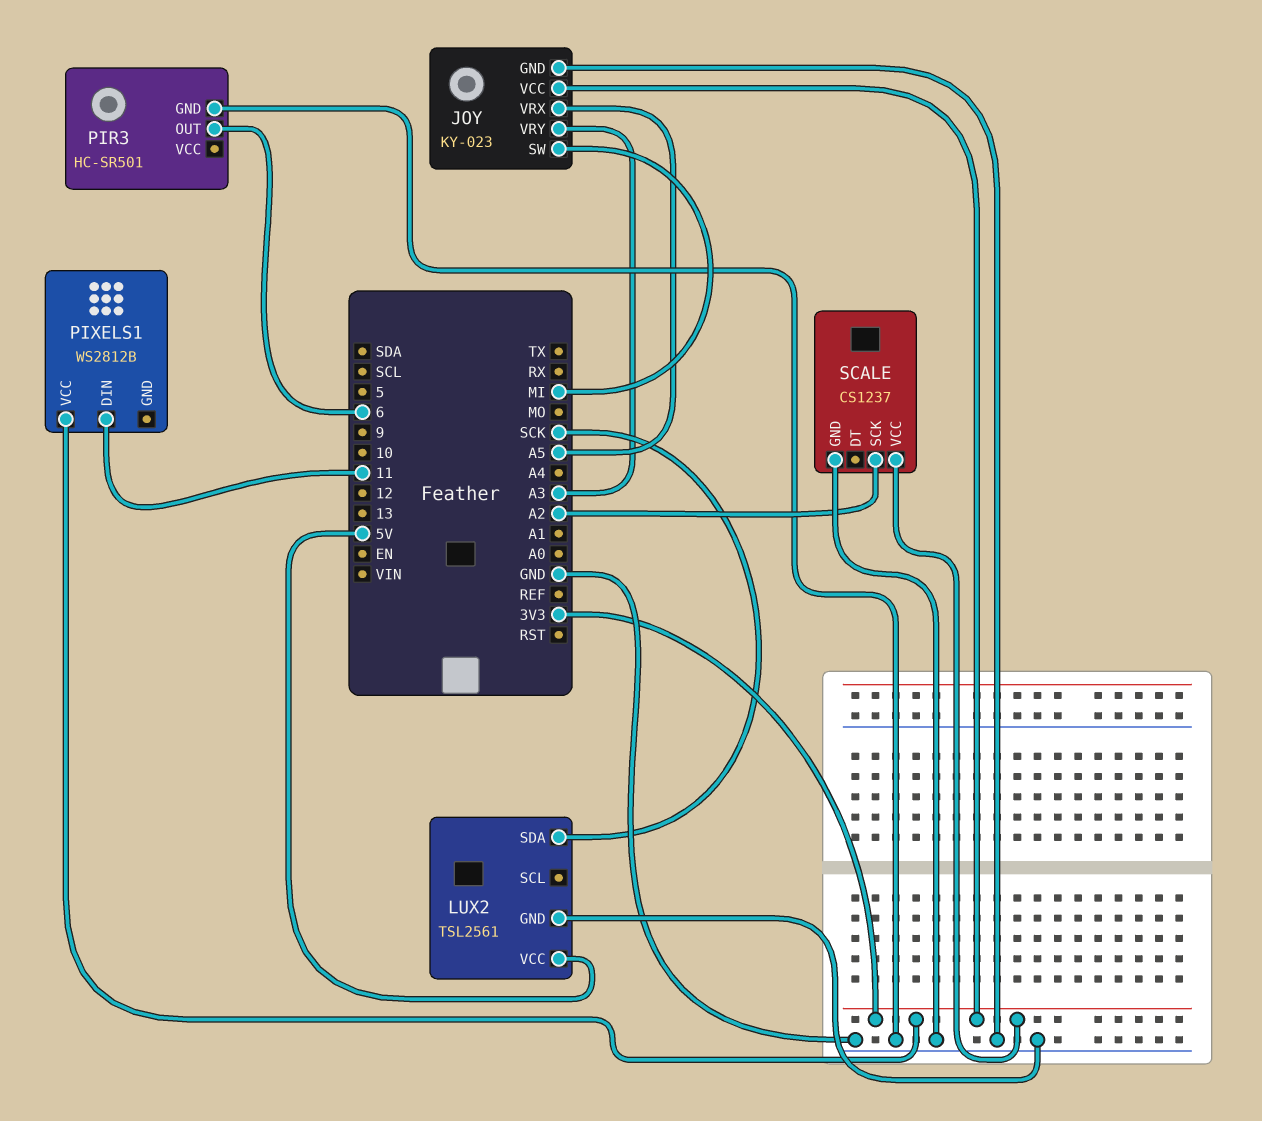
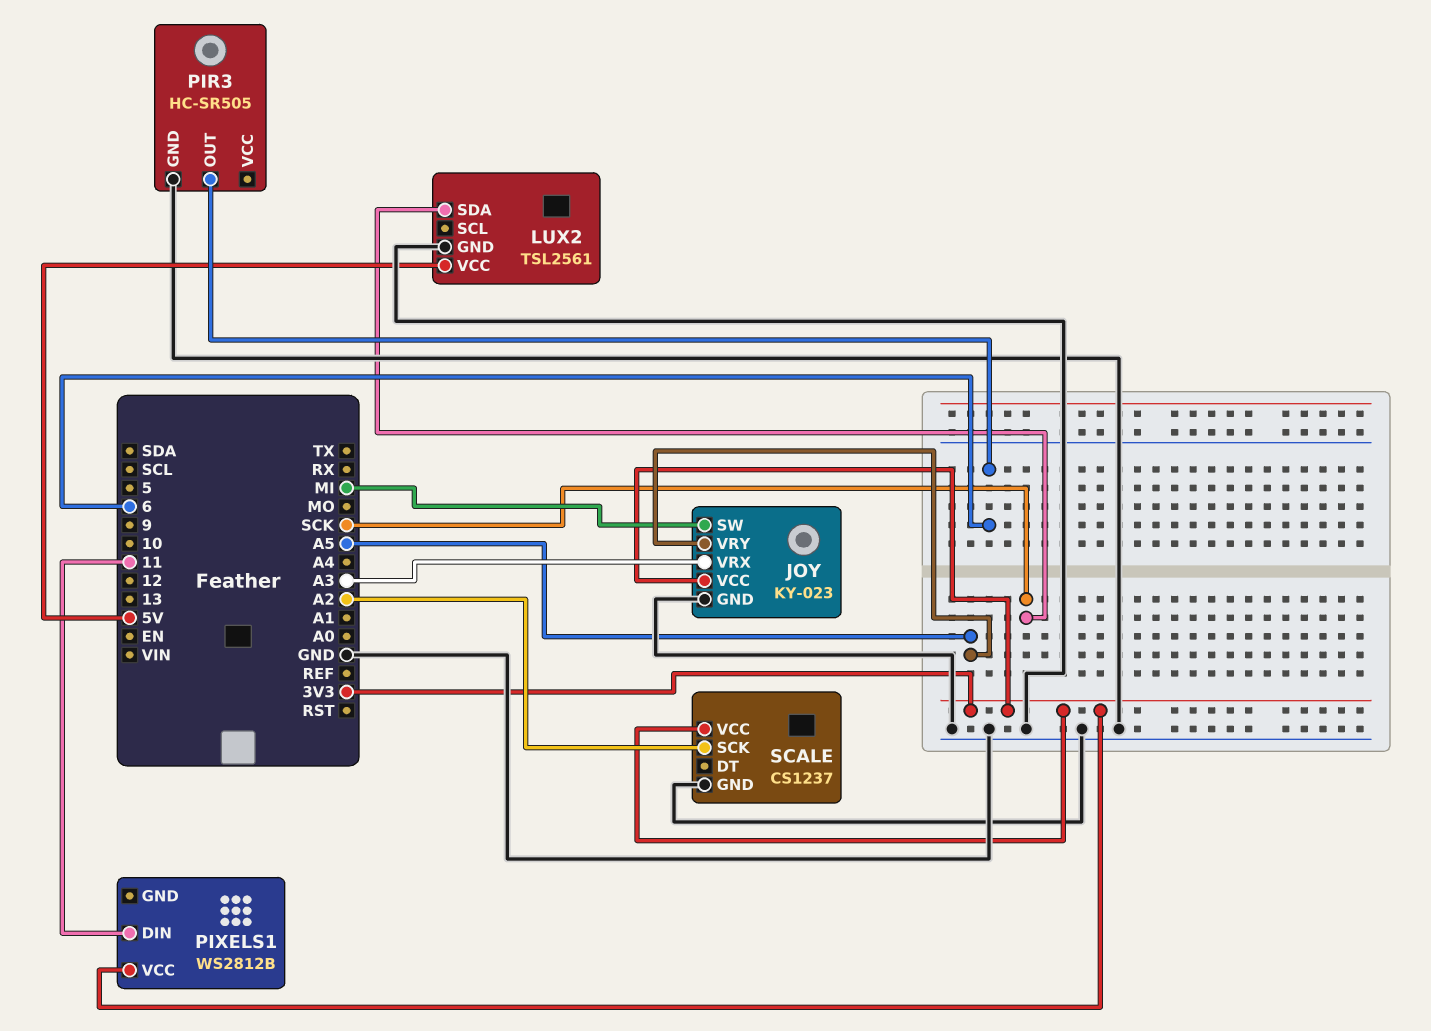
JOY pin VRX: A5 -> A3
JOY pin VRY: A3 -> A5
PIR3: HC-SR501 -> HC-SR505

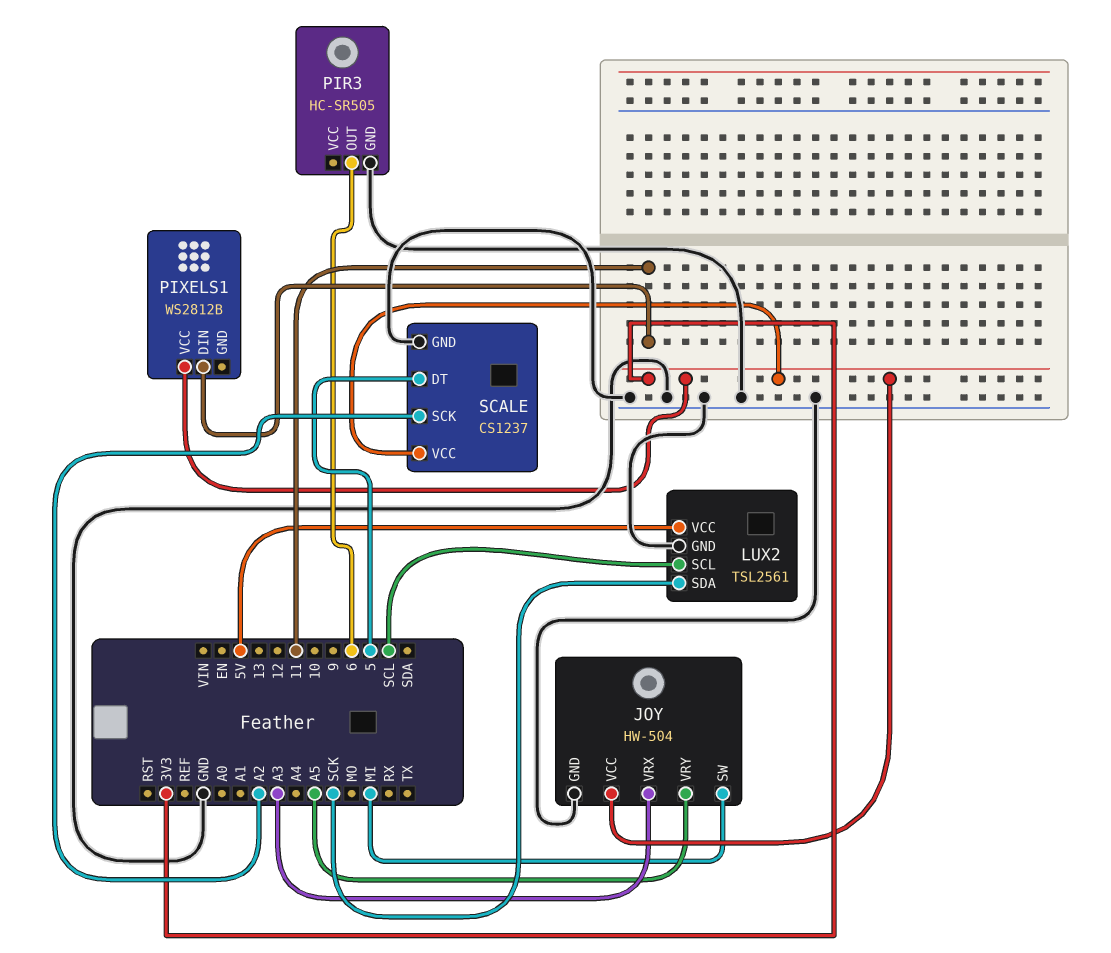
JOY: KY-023 -> HW-504
LUX2 pin SCL: none -> SCL
SCALE pin DT: none -> 5

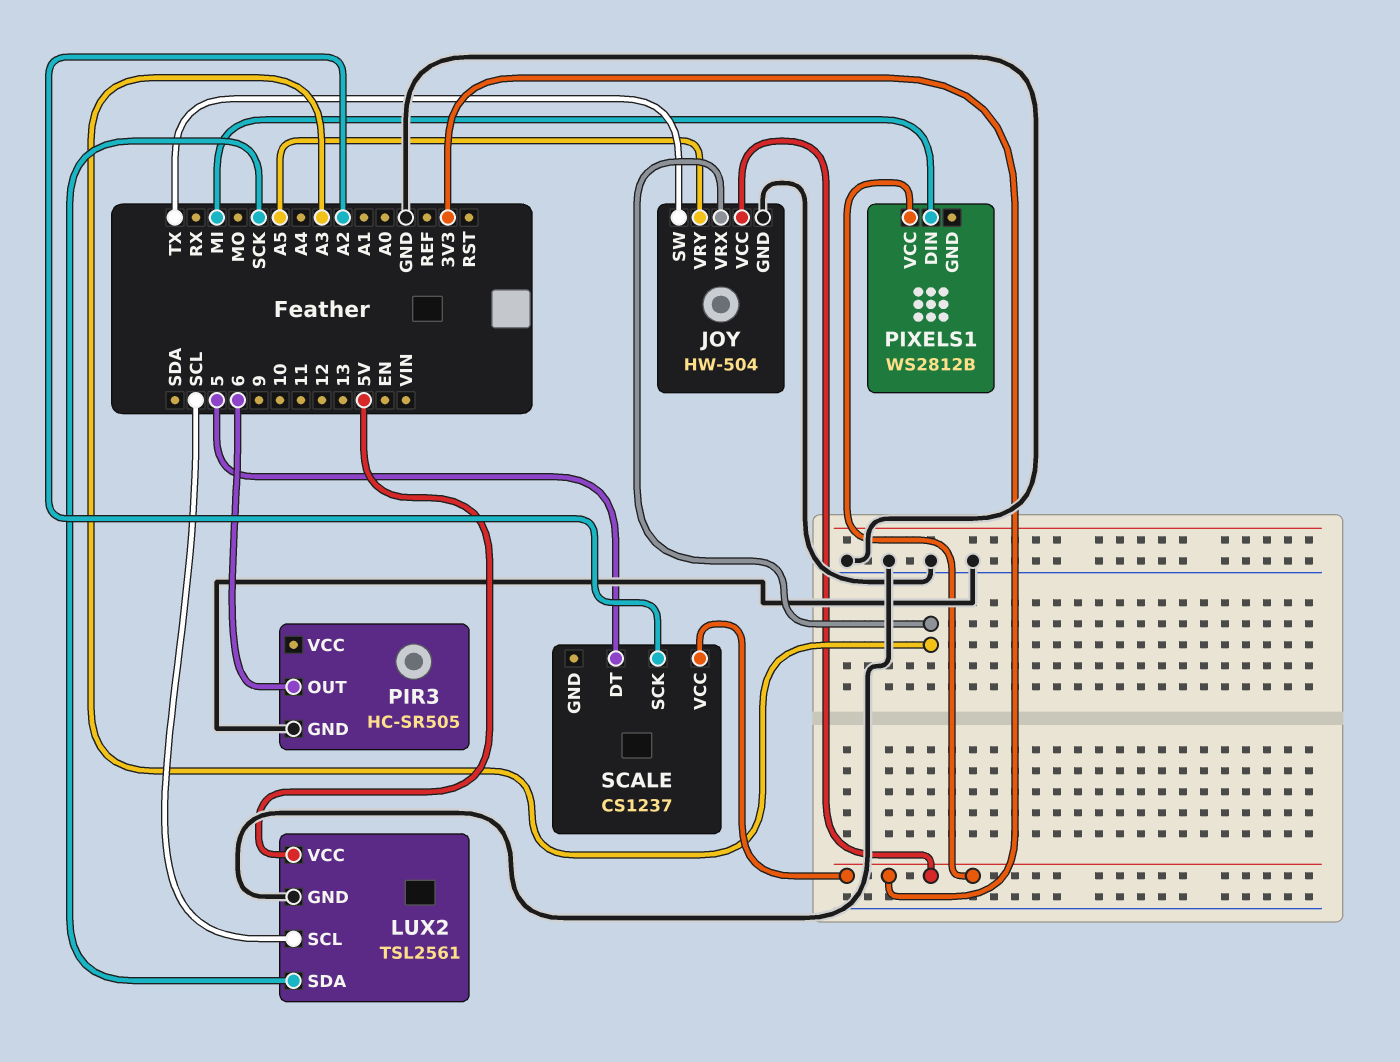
JOY pin SW: MI -> TX
PIXELS1 pin DIN: 11 -> MI
SCALE pin GND: GND -> none

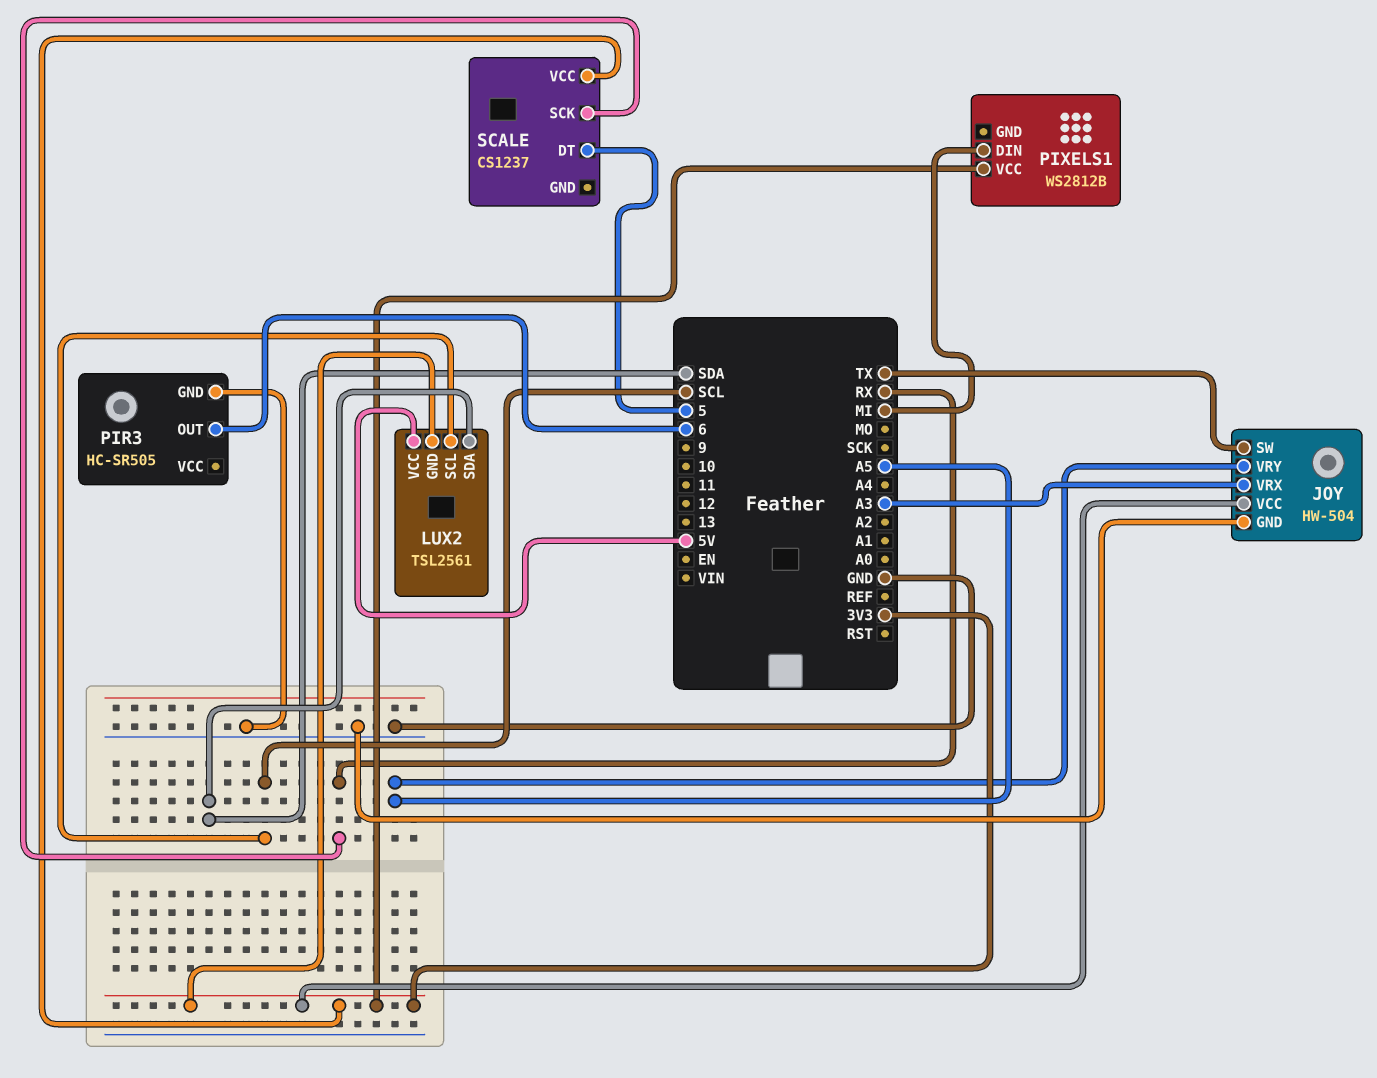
LUX2 pin GND: GND -> 3V3
LUX2 pin SDA: SCK -> SDA
SCALE pin SCK: A2 -> RX

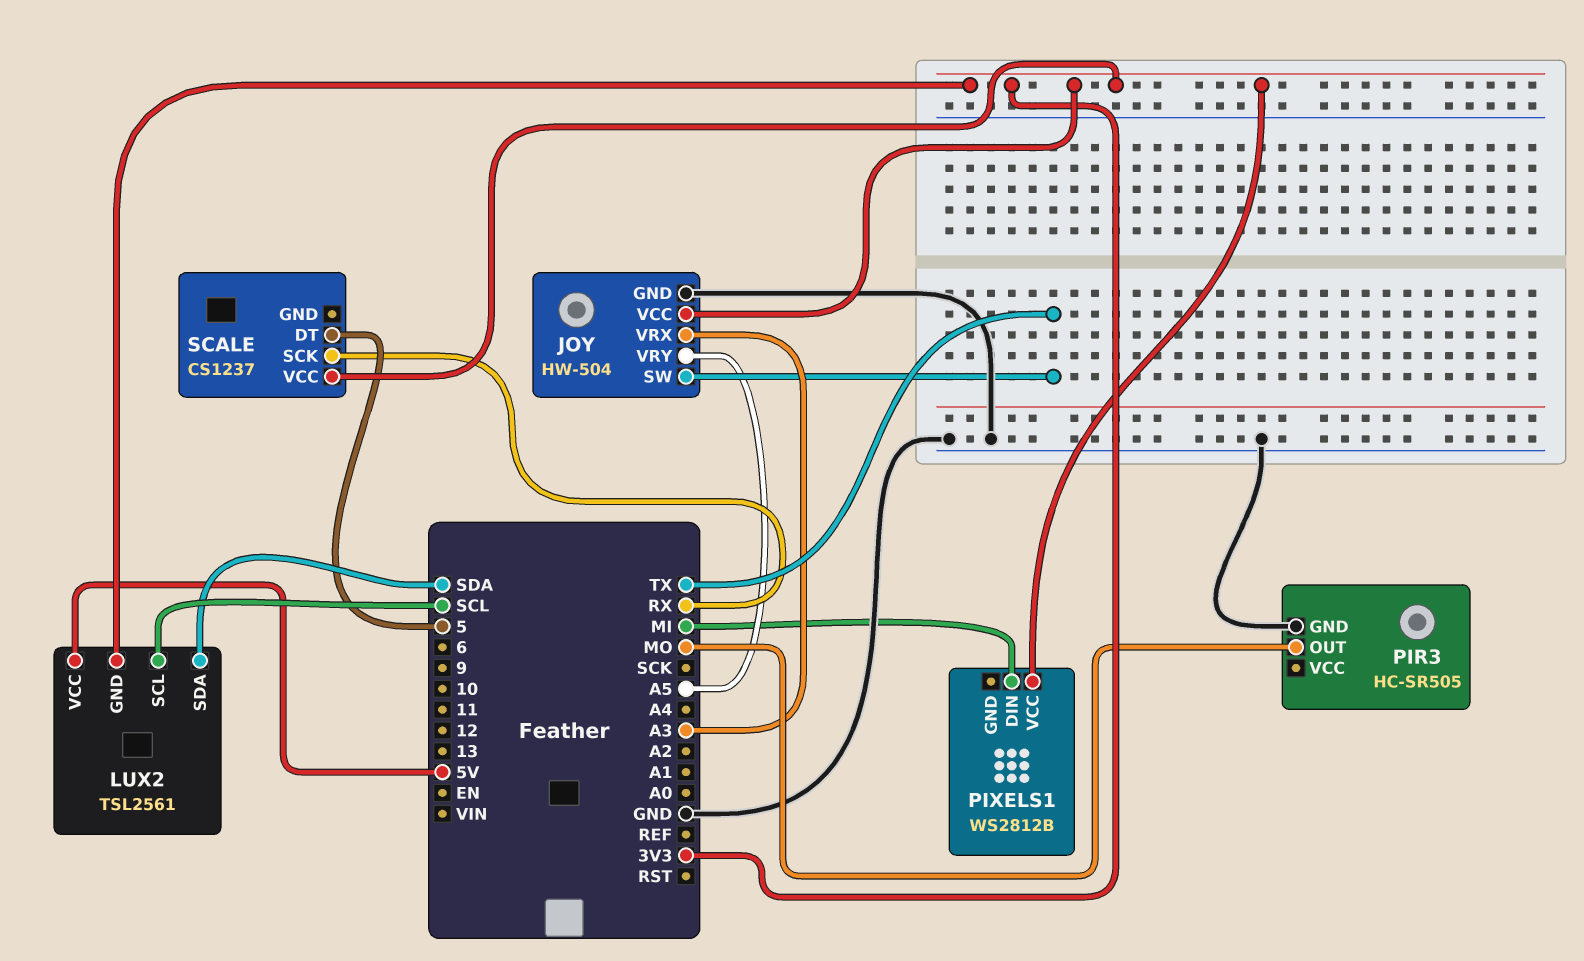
PIR3 pin OUT: 6 -> MO

